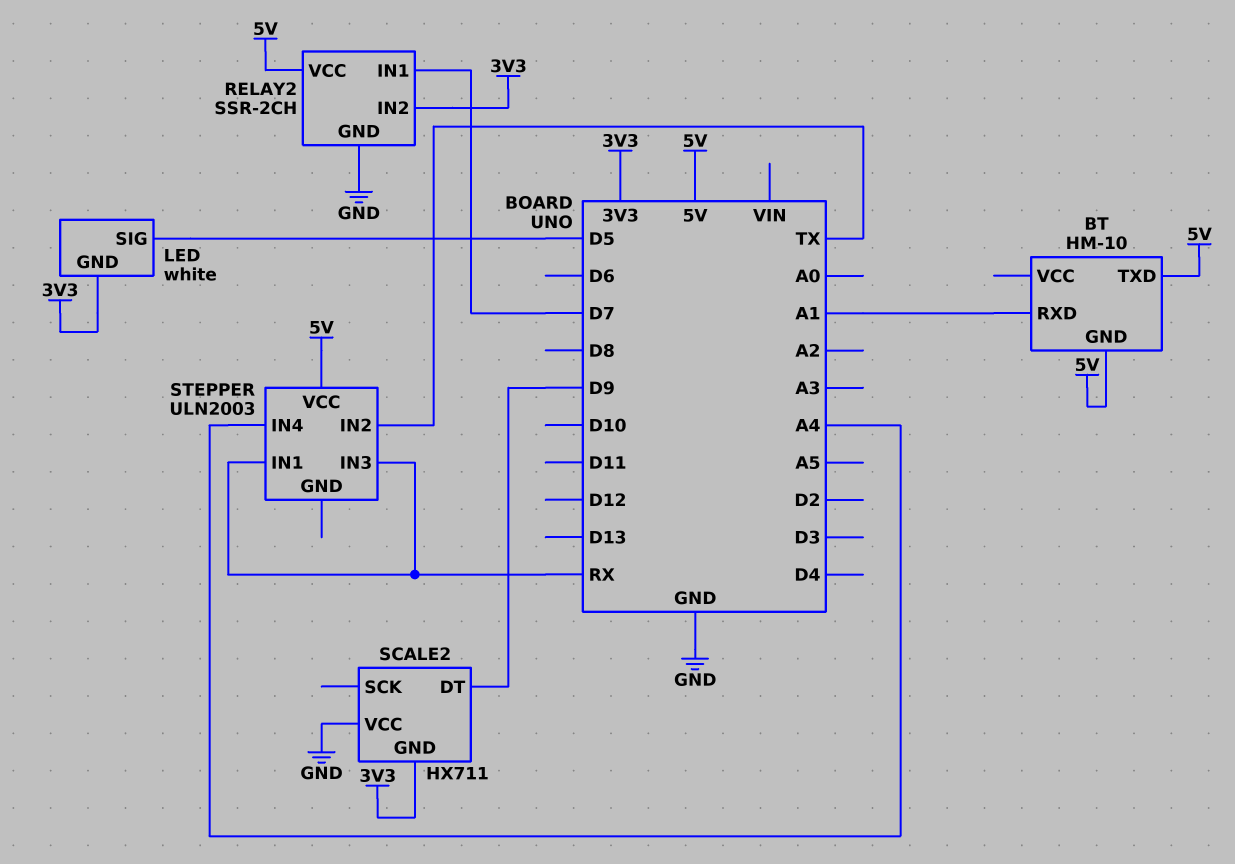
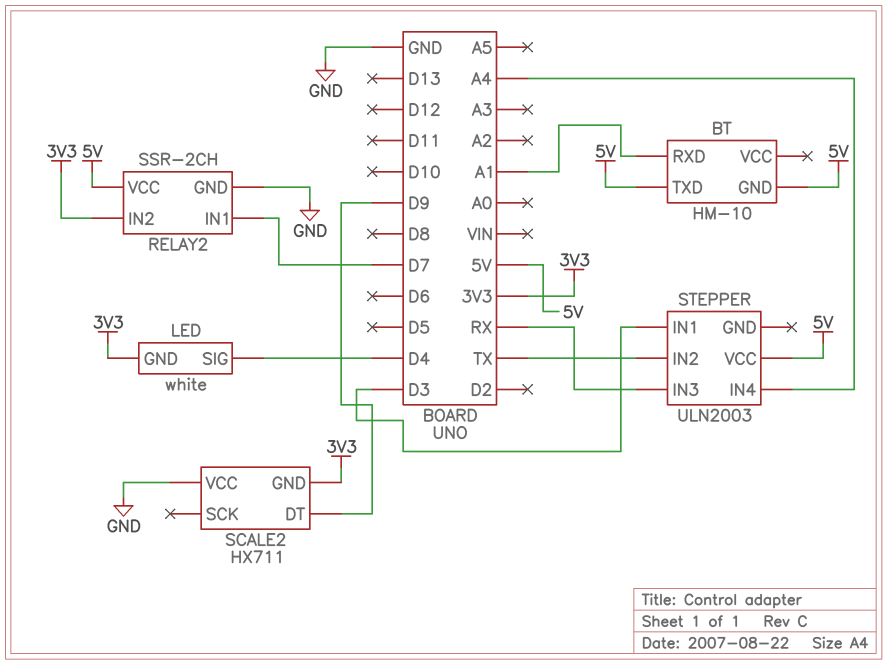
LED pin SIG: D5 -> D4
STEPPER pin IN1: RX -> D3

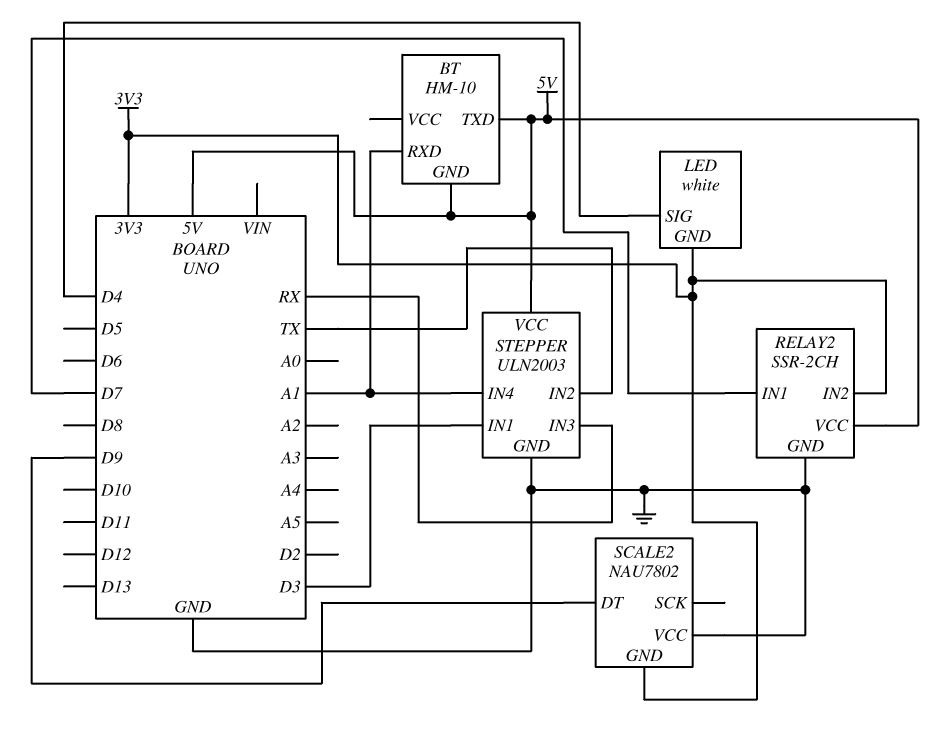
SCALE2: HX711 -> NAU7802
STEPPER pin GND: none -> GND
STEPPER pin IN4: A4 -> A1

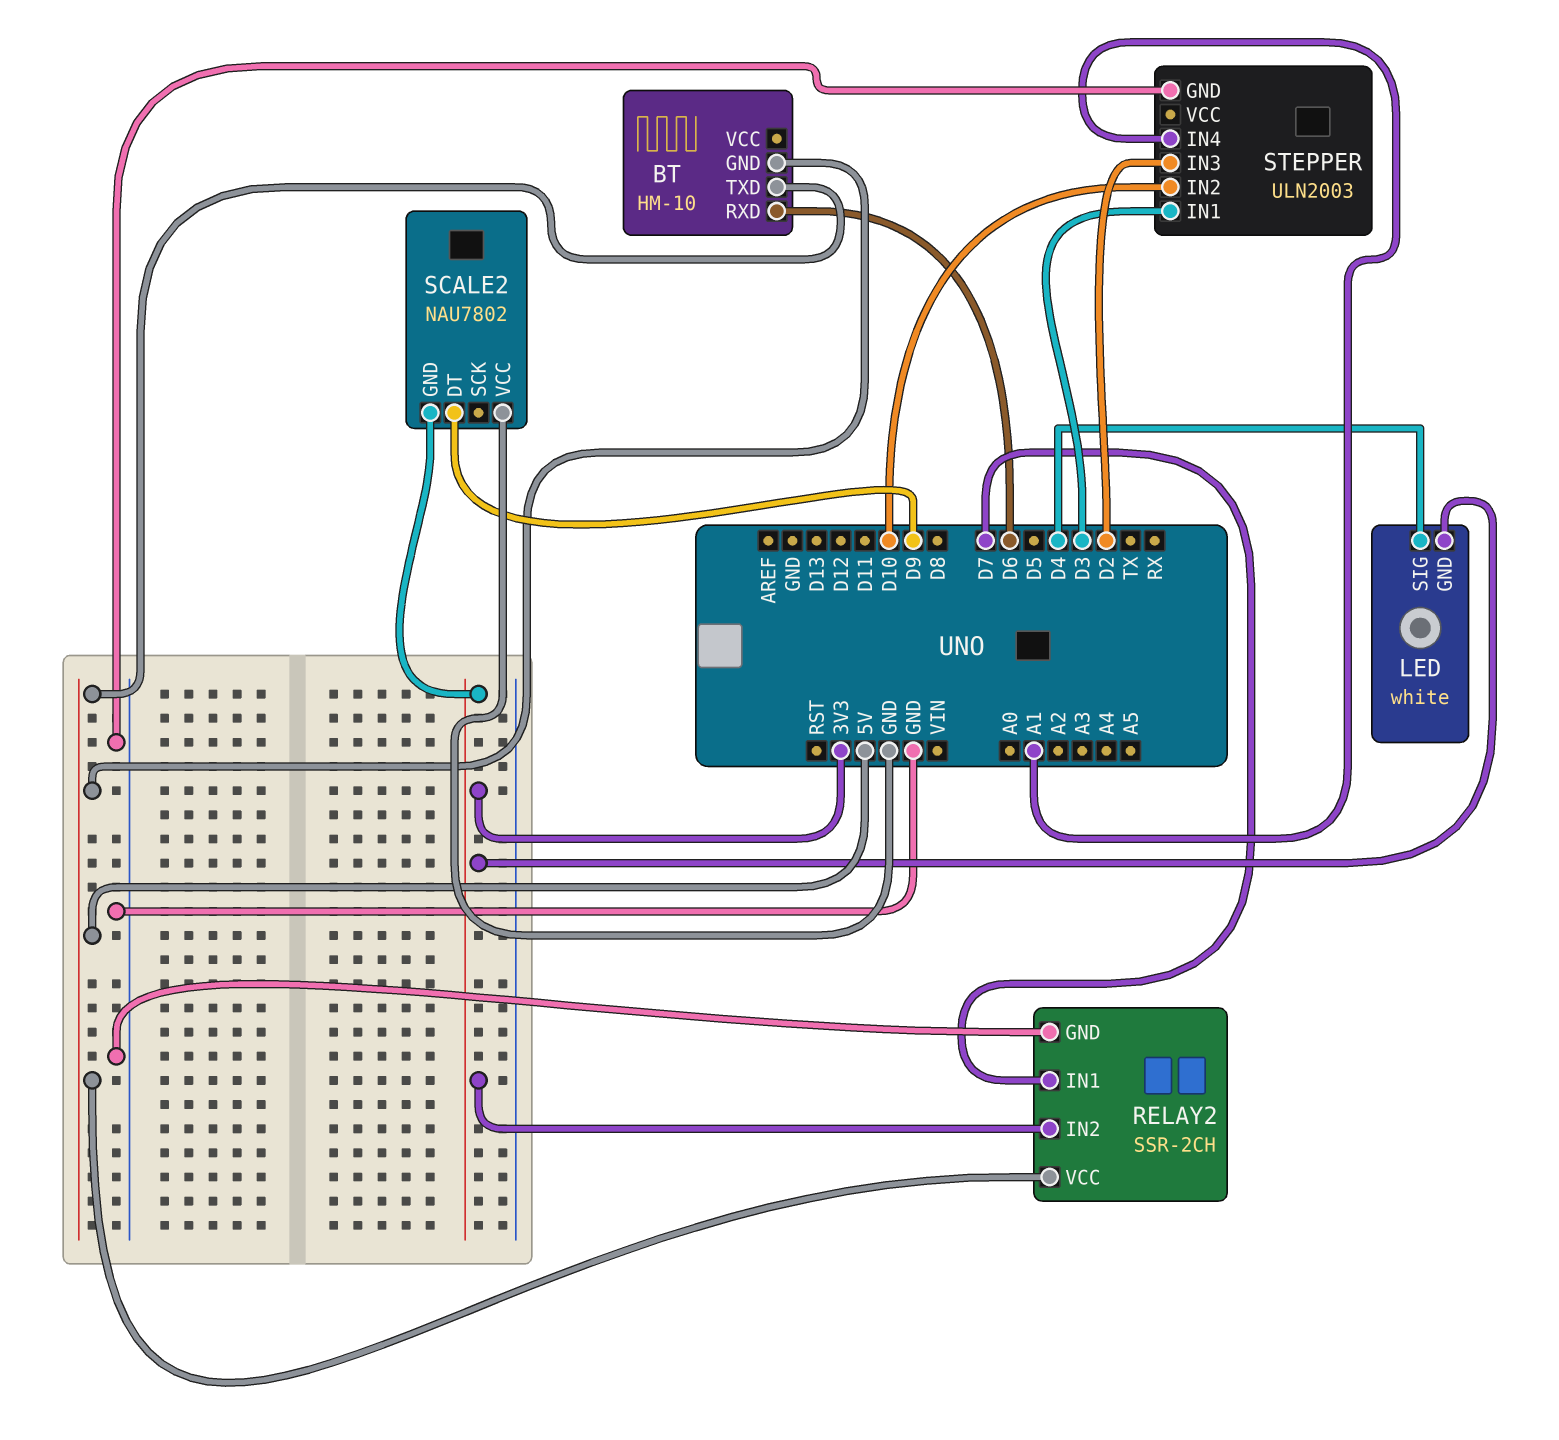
BT pin RXD: A1 -> D6
STEPPER pin IN2: TX -> D10
STEPPER pin IN3: RX -> D2
STEPPER pin VCC: 5V -> none

